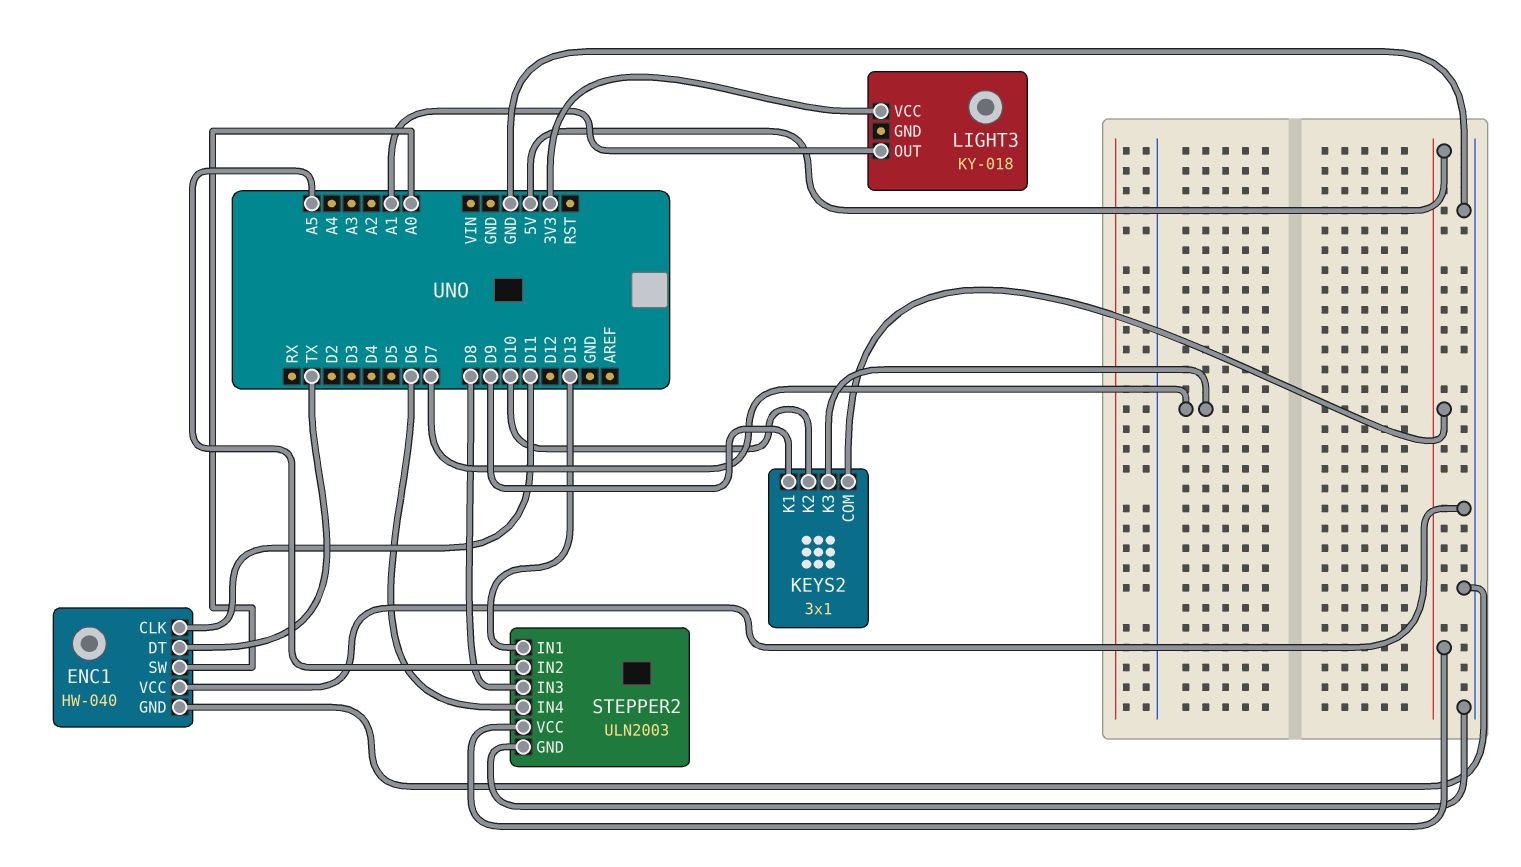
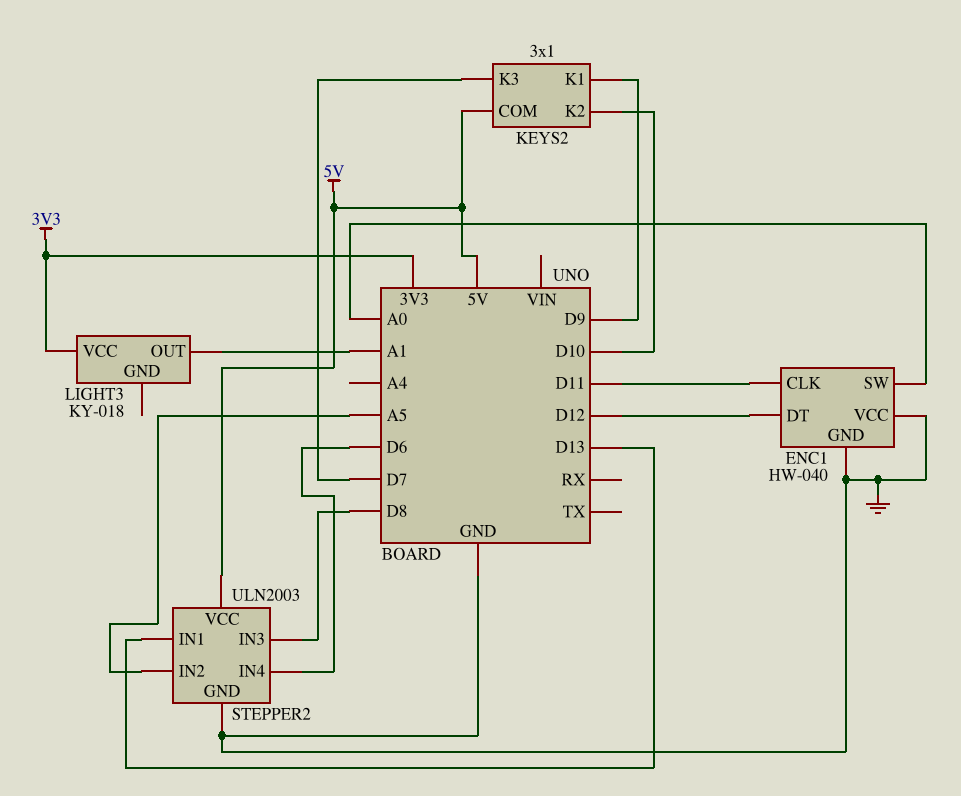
ENC1 pin DT: TX -> D12

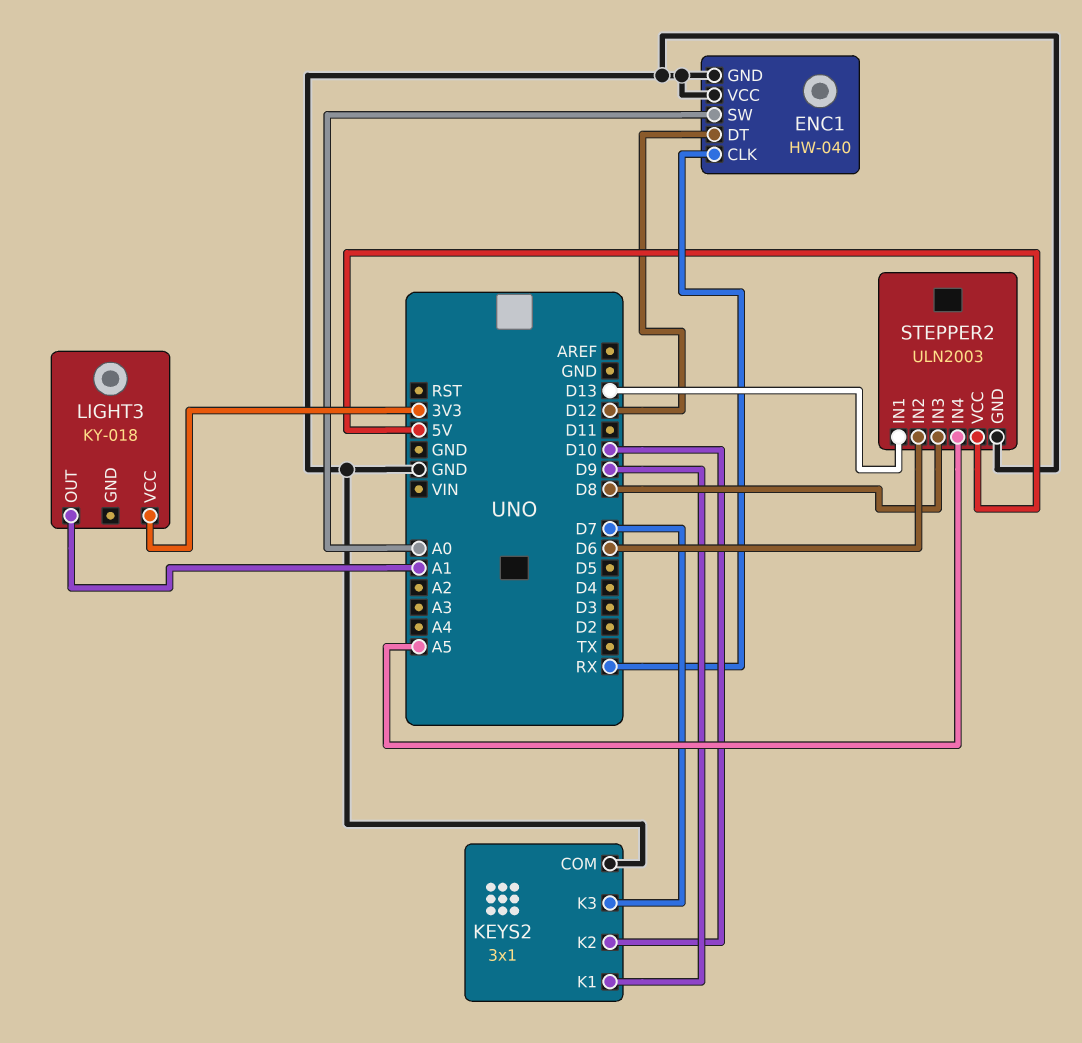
ENC1 pin CLK: D11 -> RX
KEYS2 pin COM: 5V -> GND
STEPPER2 pin IN2: A5 -> D6
STEPPER2 pin IN4: D6 -> A5

